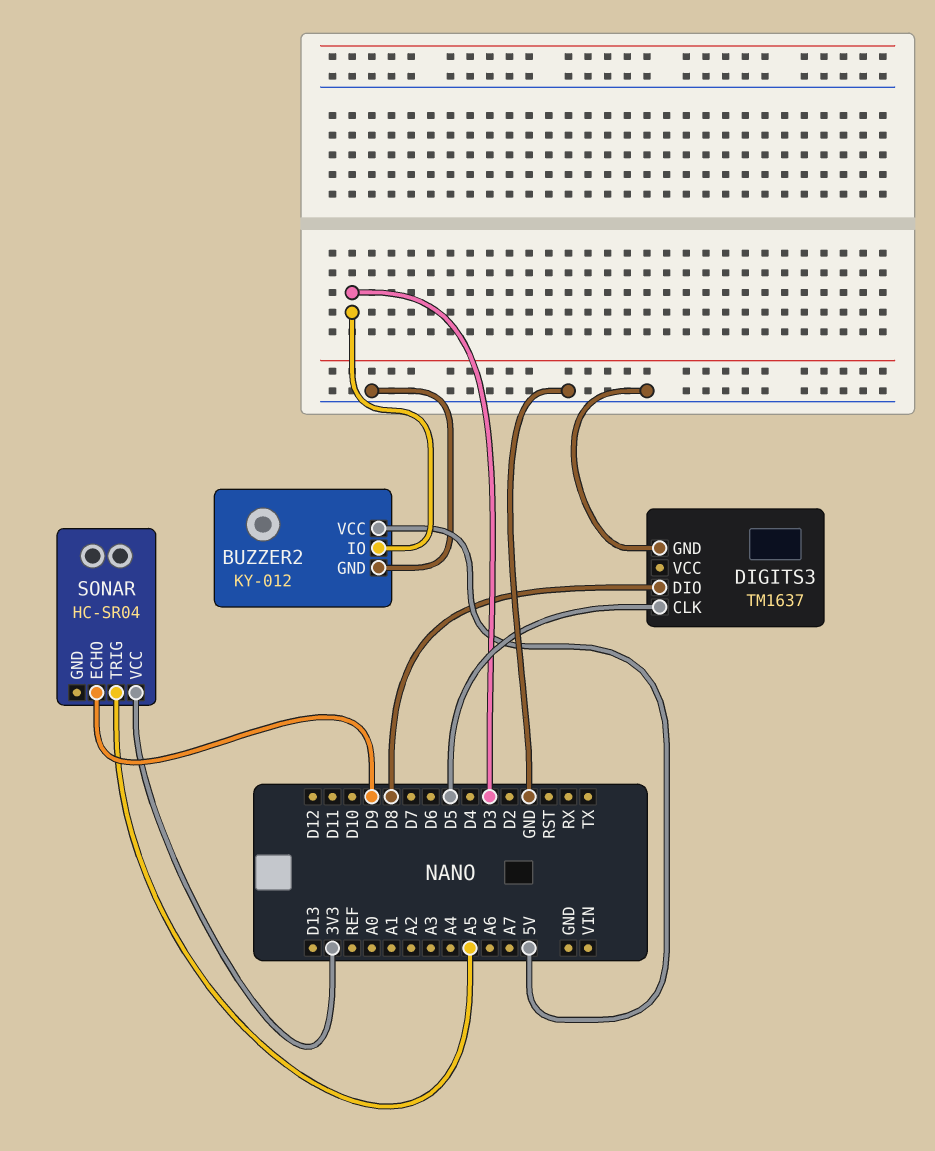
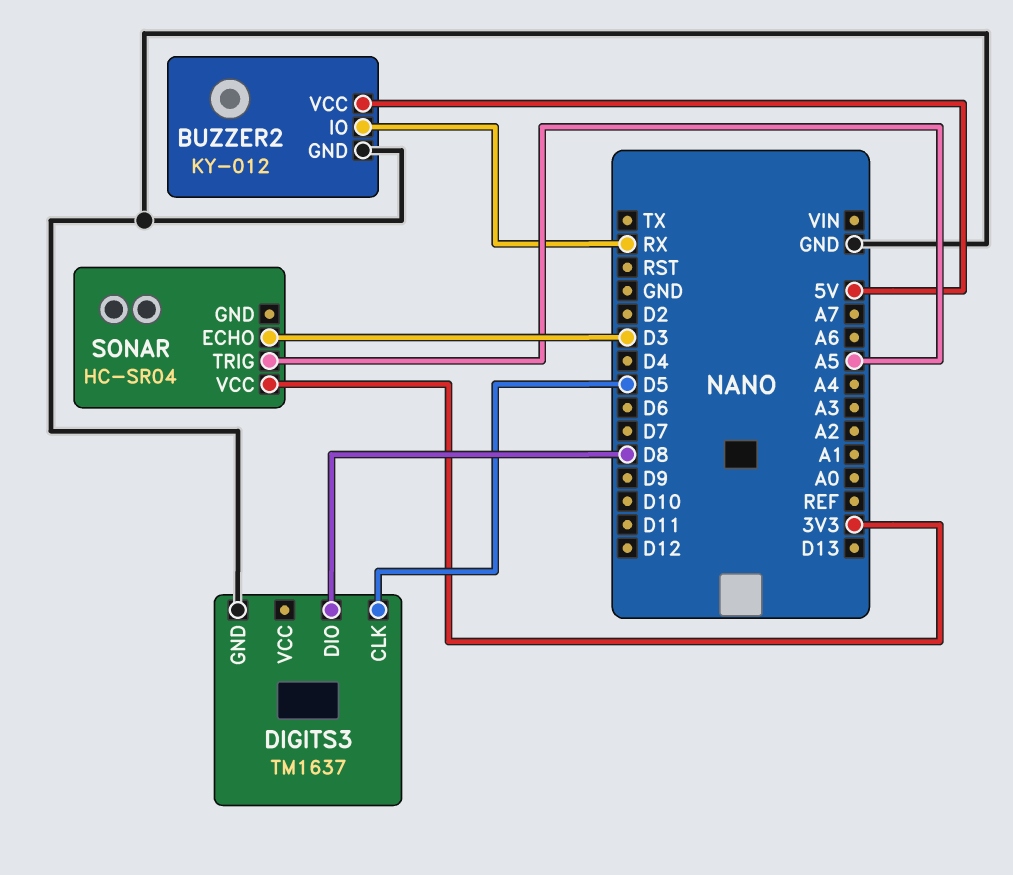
BUZZER2 pin IO: D3 -> RX
SONAR pin ECHO: D9 -> D3

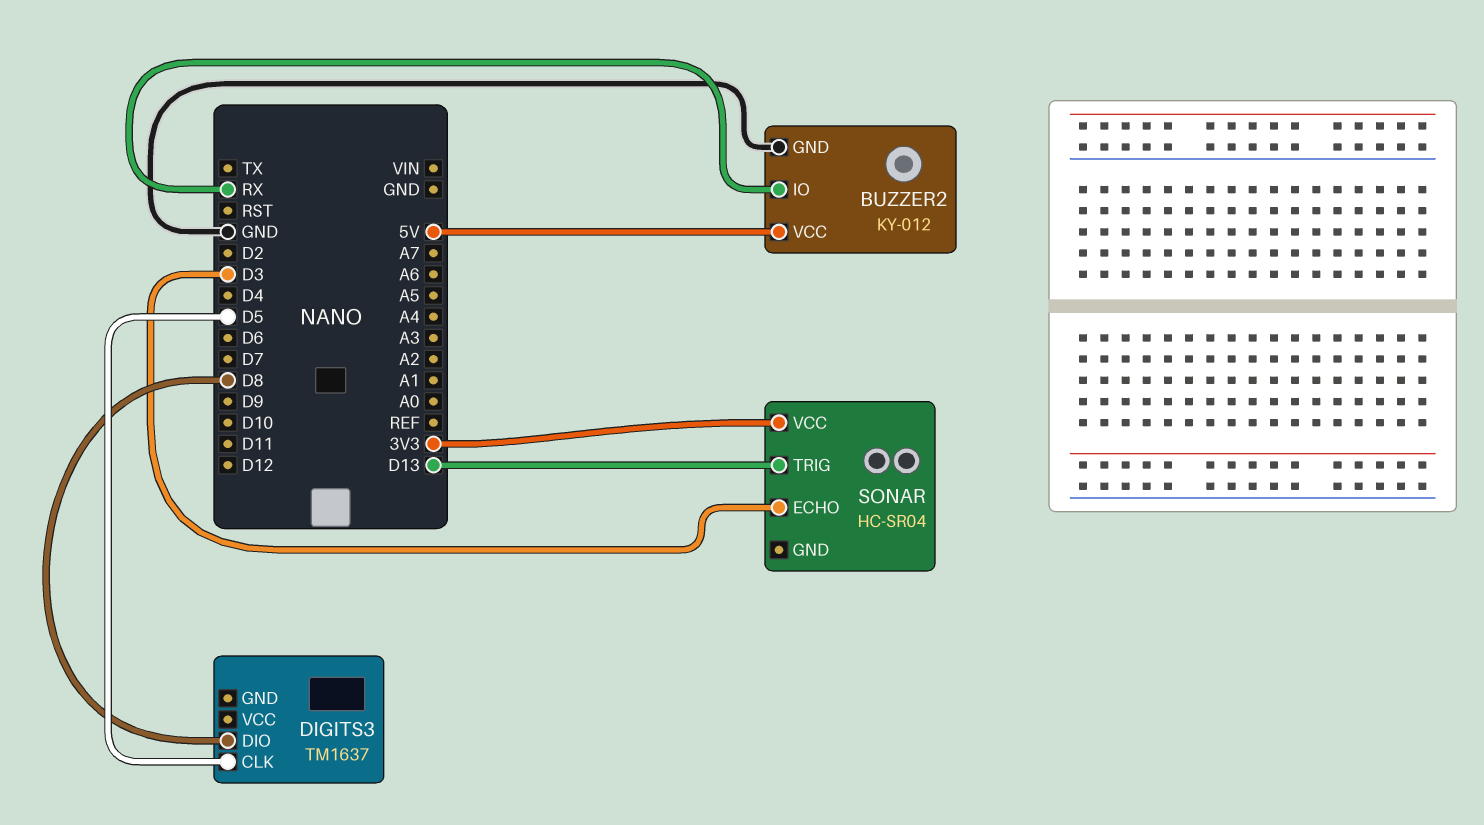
DIGITS3 pin GND: GND -> none
SONAR pin TRIG: A5 -> D13

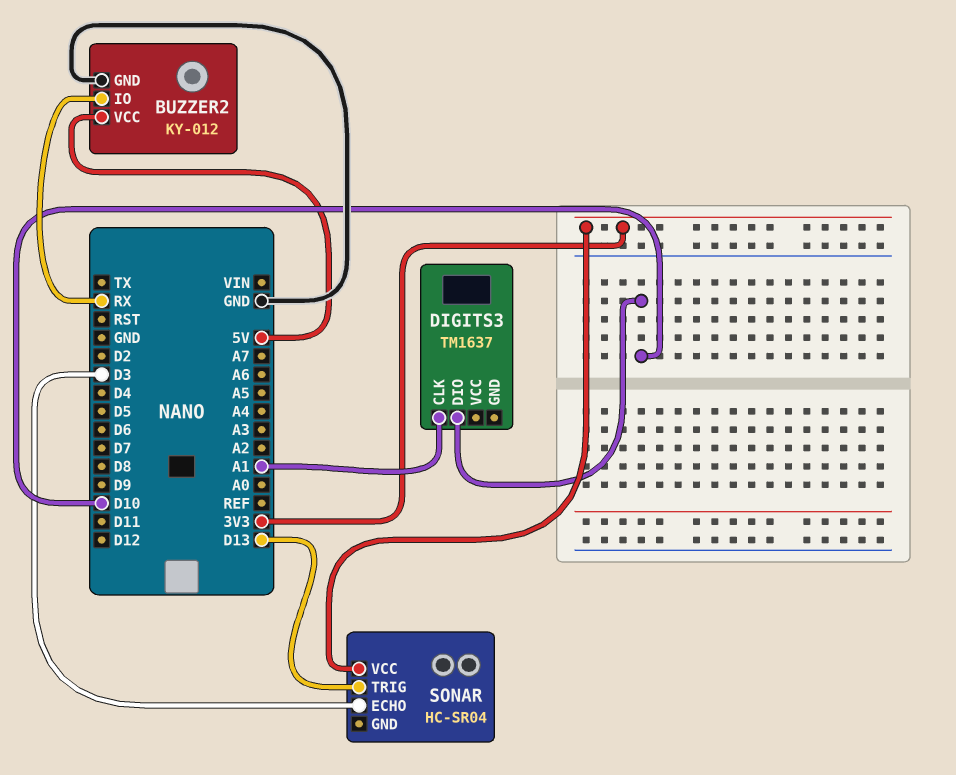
DIGITS3 pin CLK: D5 -> A1
DIGITS3 pin DIO: D8 -> D10

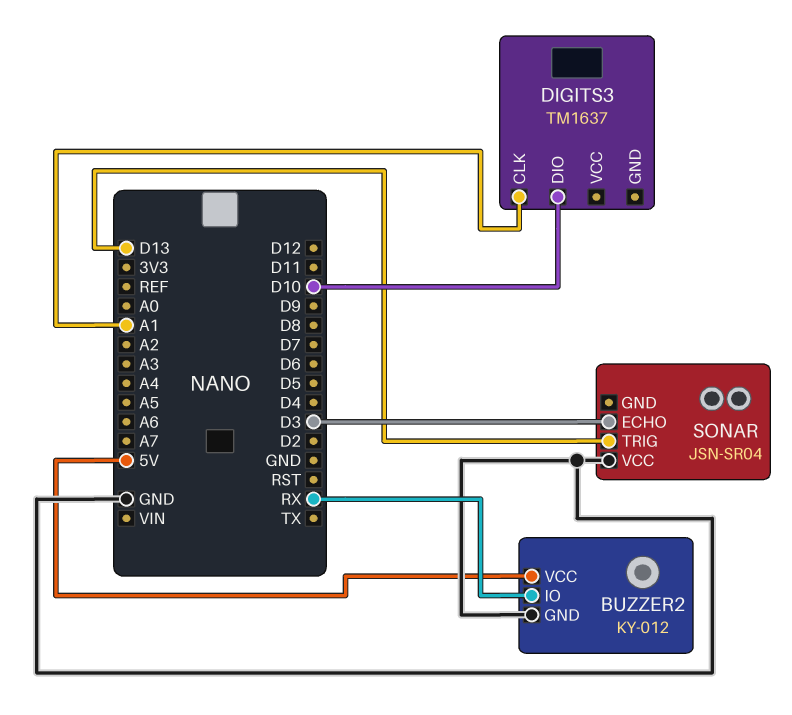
SONAR: HC-SR04 -> JSN-SR04
SONAR pin VCC: 3V3 -> GND

